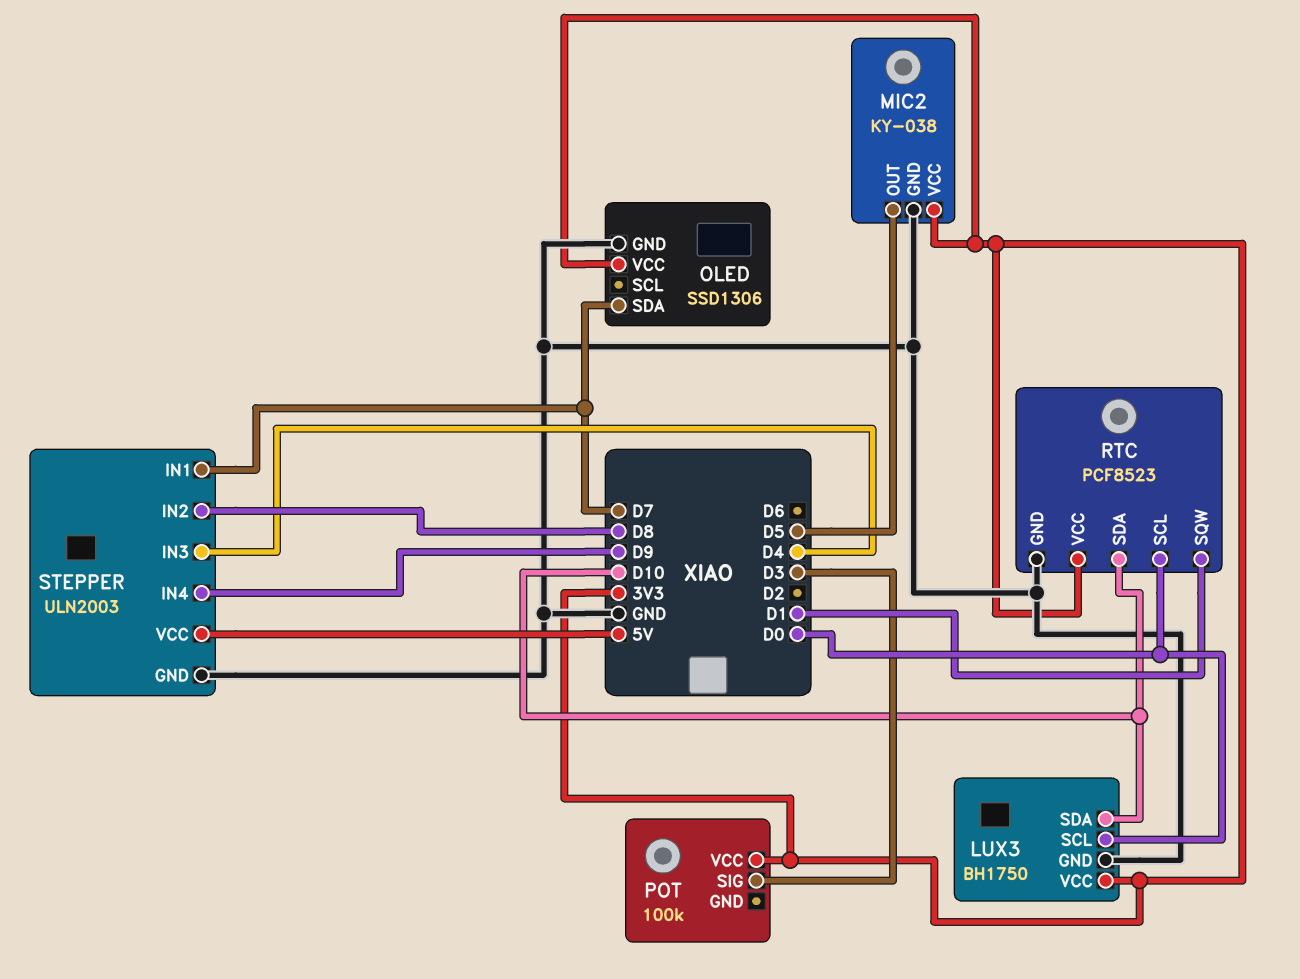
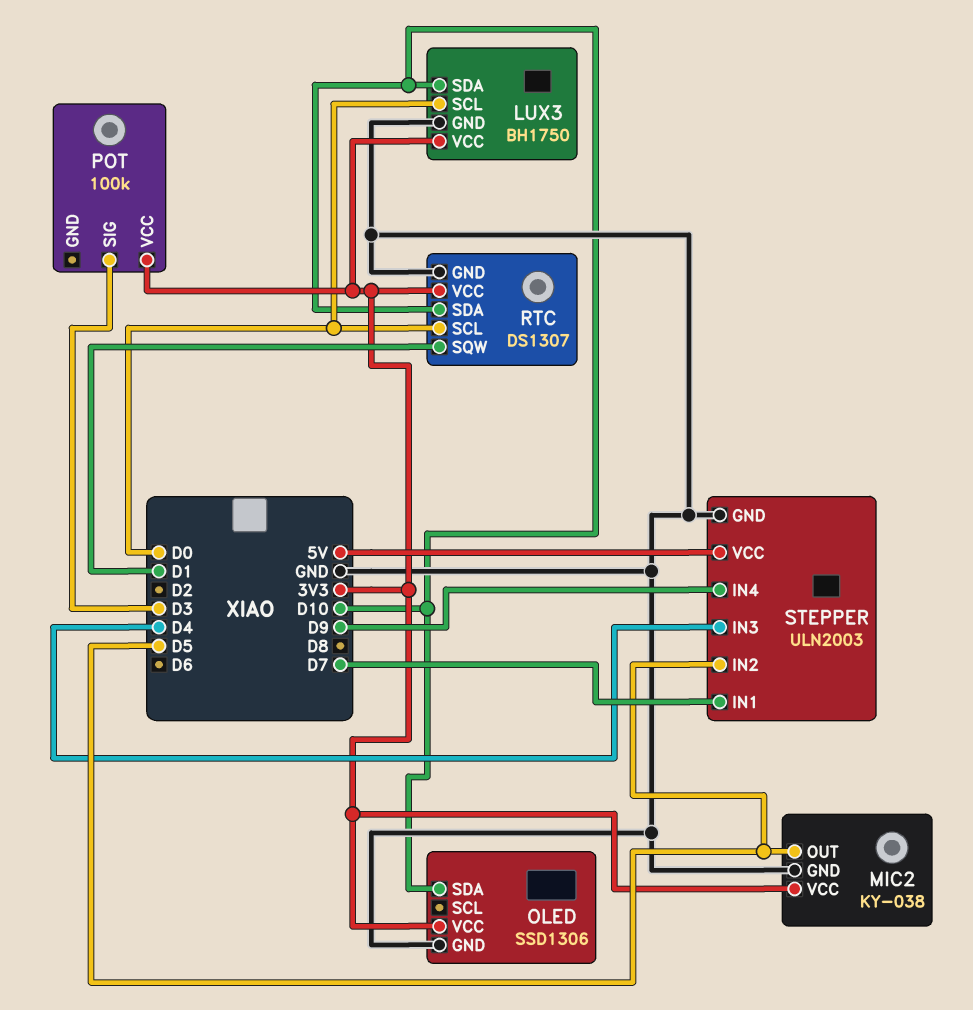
OLED pin SDA: D7 -> D10
RTC: PCF8523 -> DS1307
STEPPER pin IN2: D8 -> D5

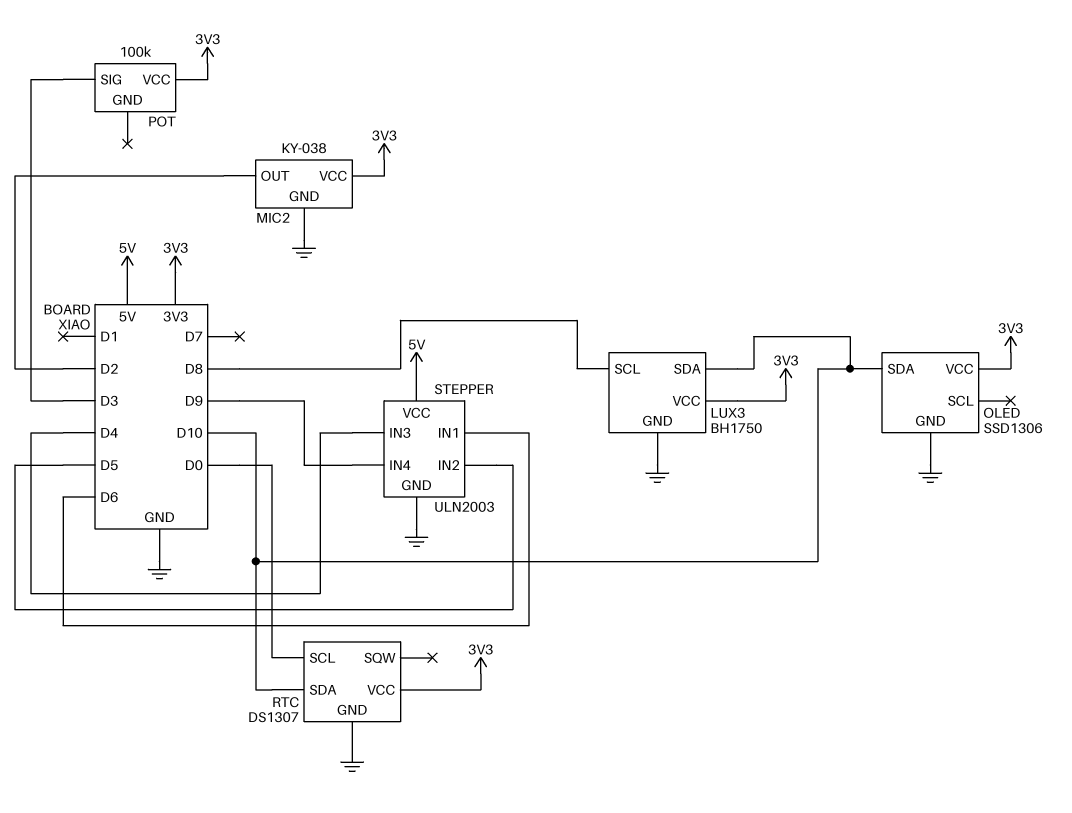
LUX3 pin SCL: D0 -> D8
MIC2 pin OUT: D5 -> D2
RTC pin SQW: D1 -> none
STEPPER pin IN1: D7 -> D6

